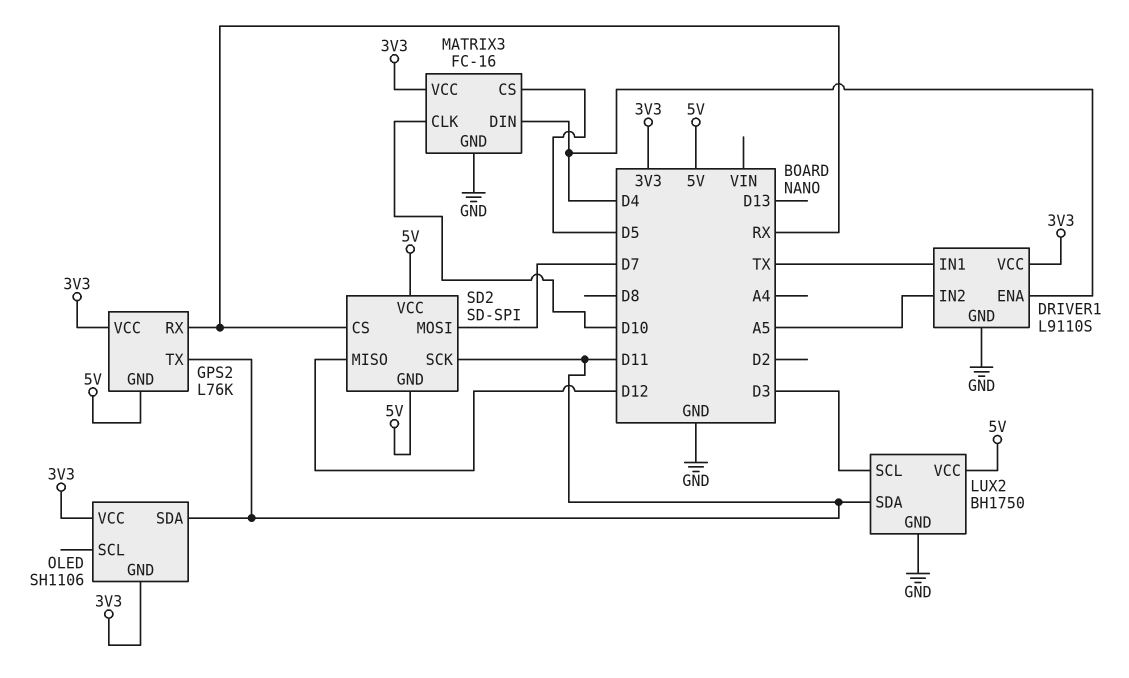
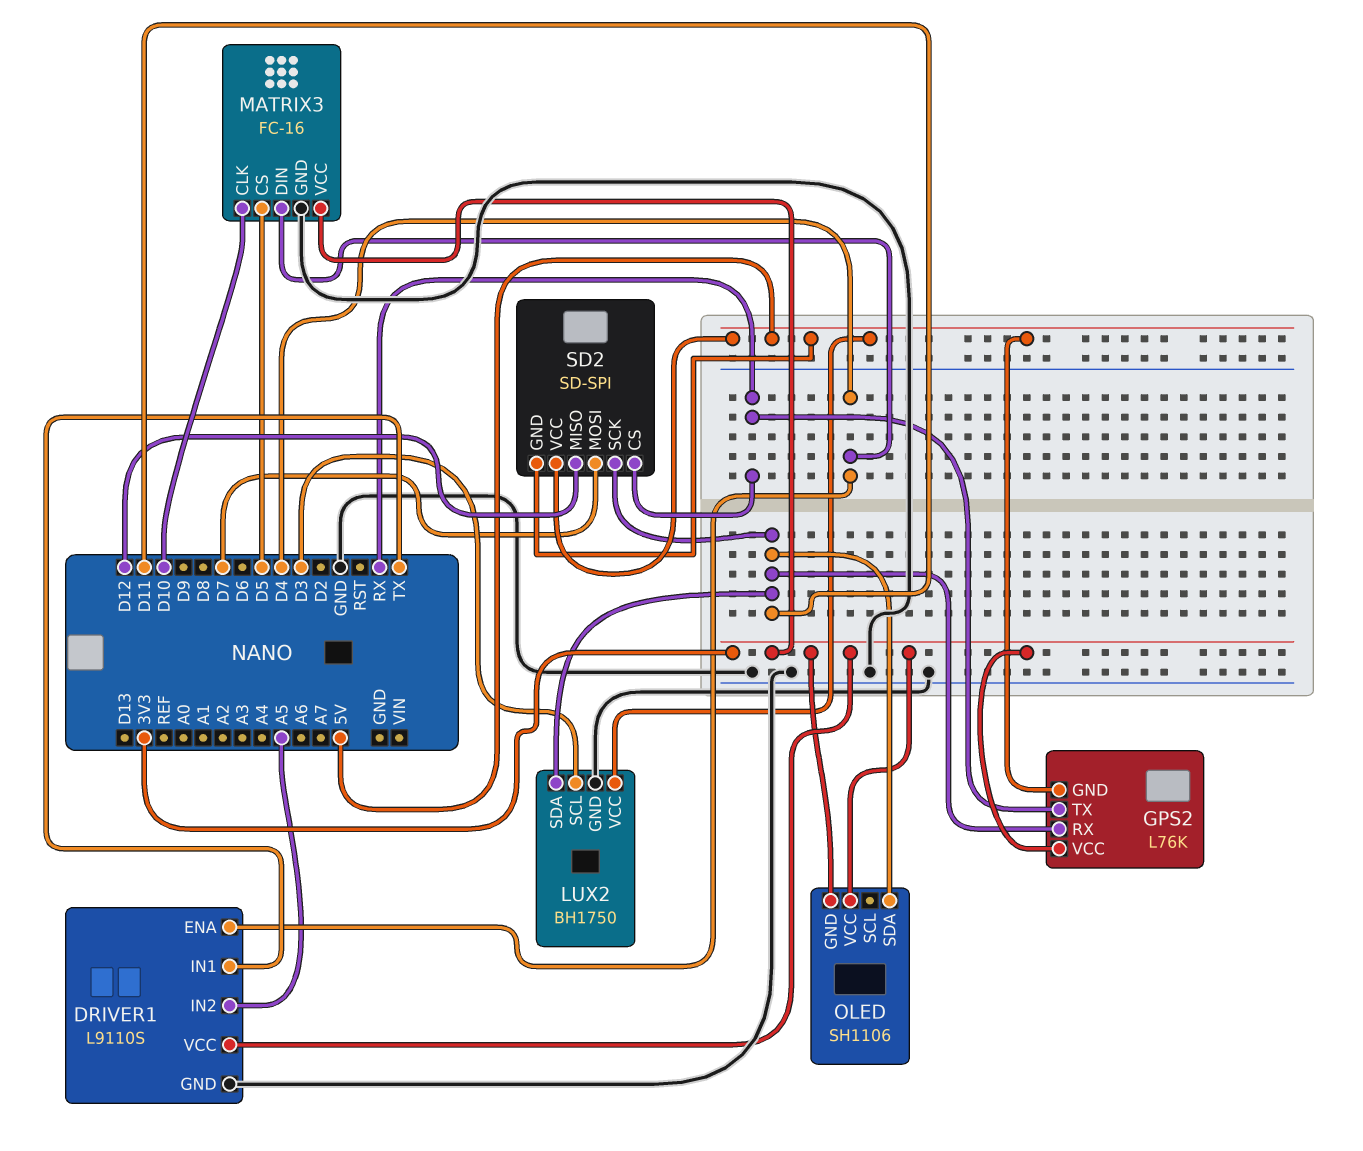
GPS2 pin RX: RX -> D11
GPS2 pin TX: D11 -> RX

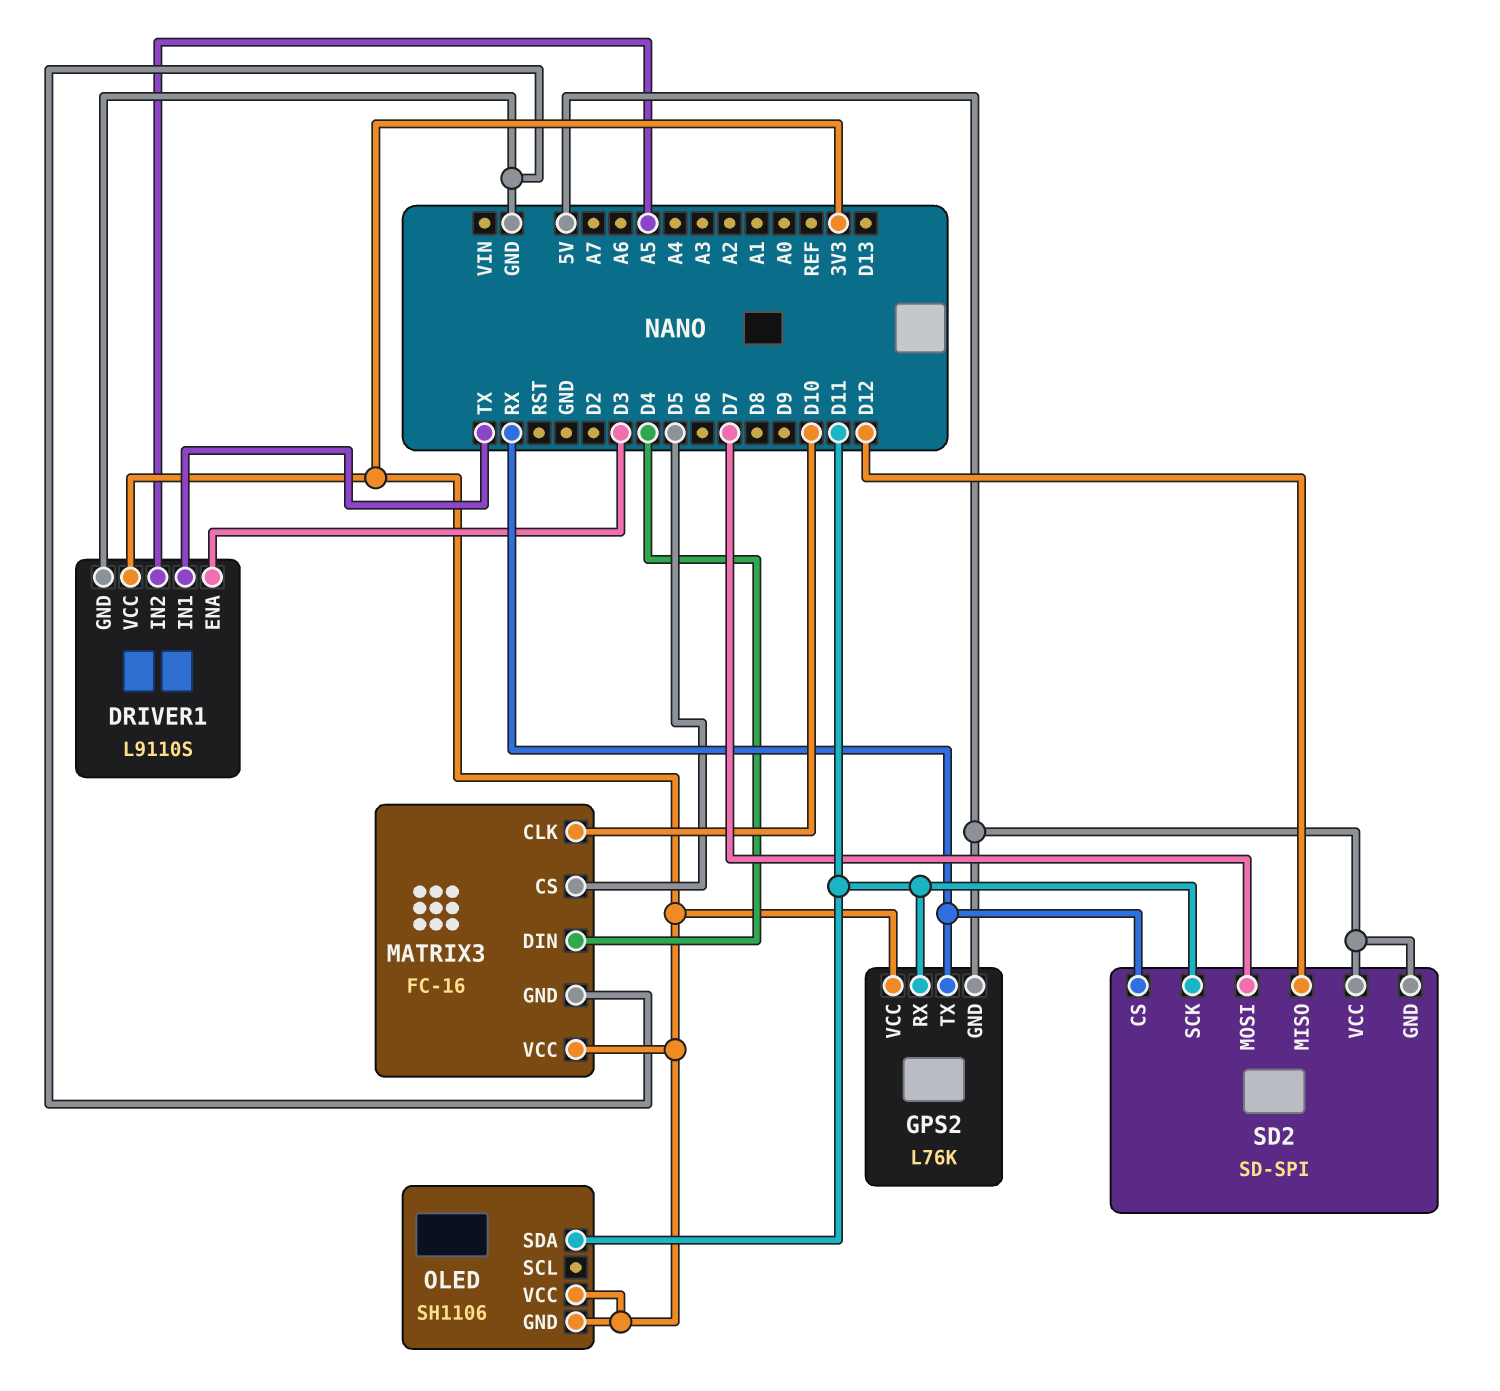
DRIVER1 pin ENA: D4 -> D3
LUX2: BH1750 -> none
LUX2 pin GND: GND -> none
LUX2 pin SCL: D3 -> none
LUX2 pin SDA: D11 -> none
LUX2 pin VCC: 5V -> none

